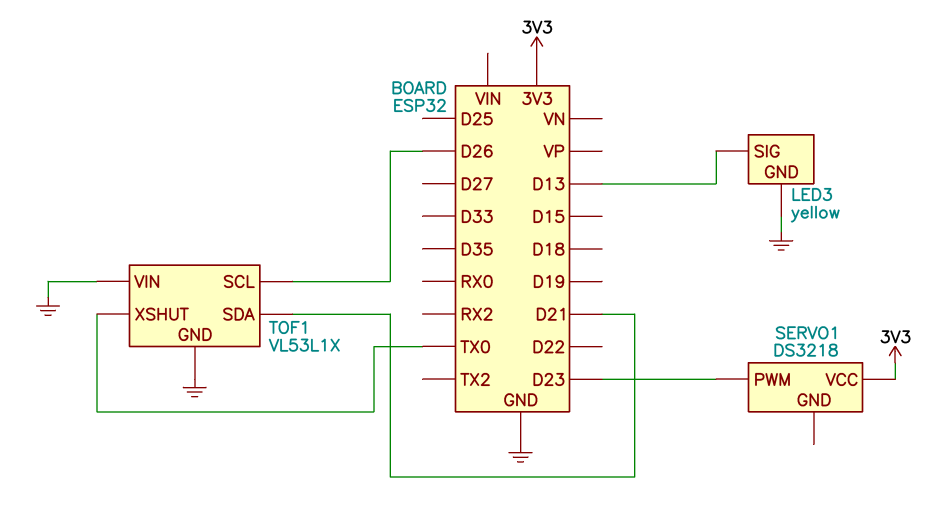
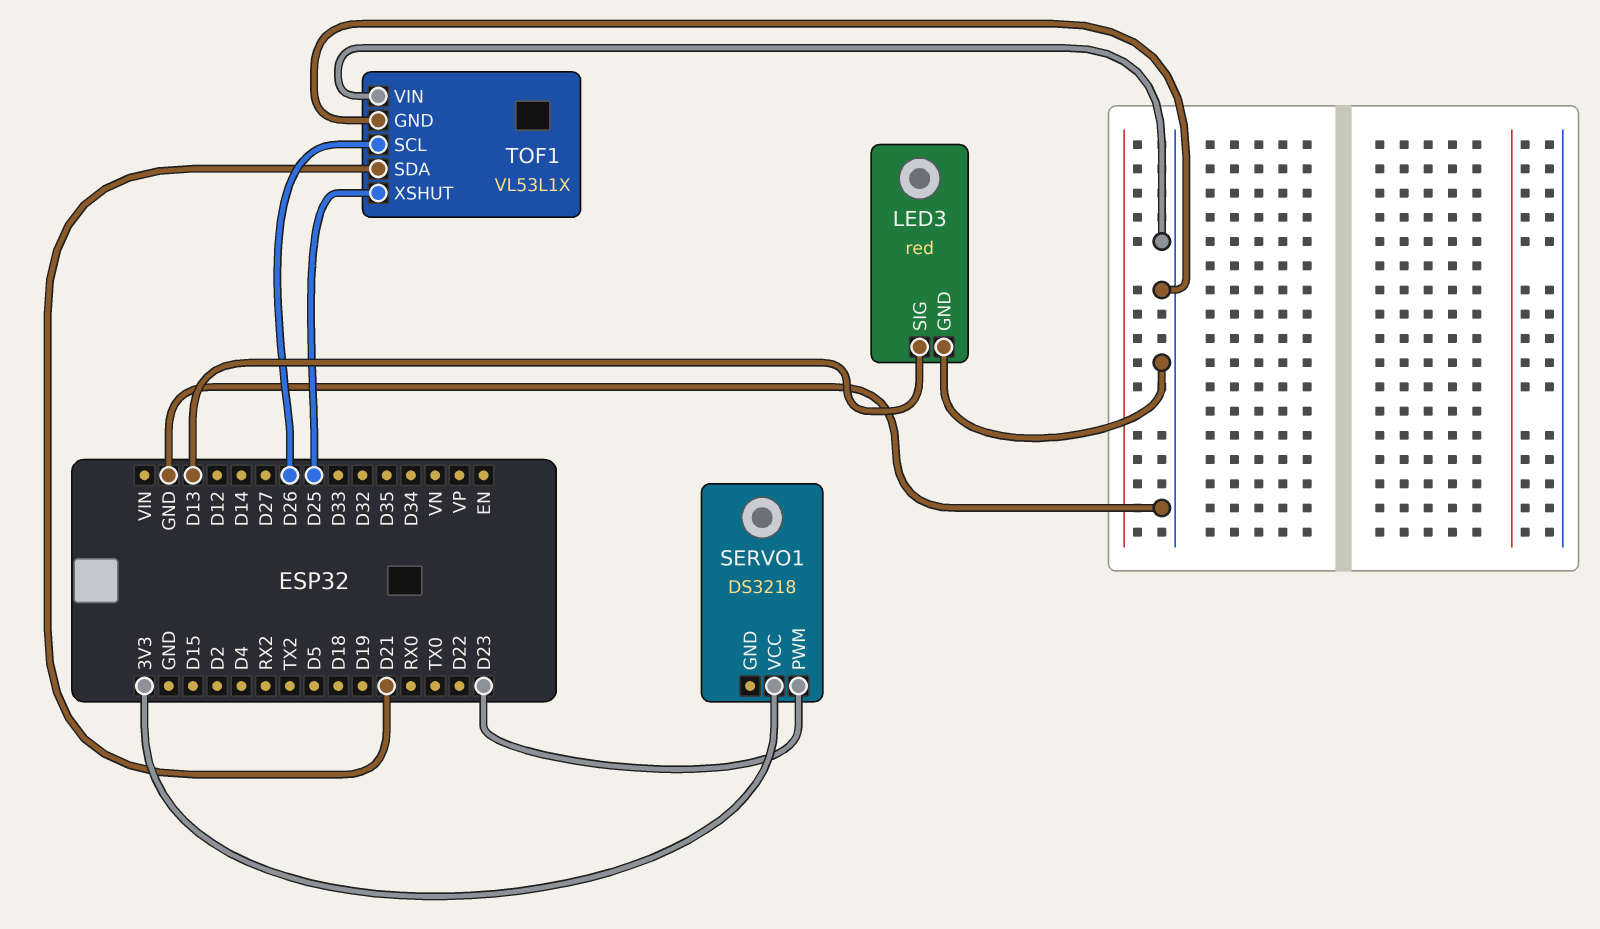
LED3: yellow -> red
TOF1 pin XSHUT: TX0 -> D25

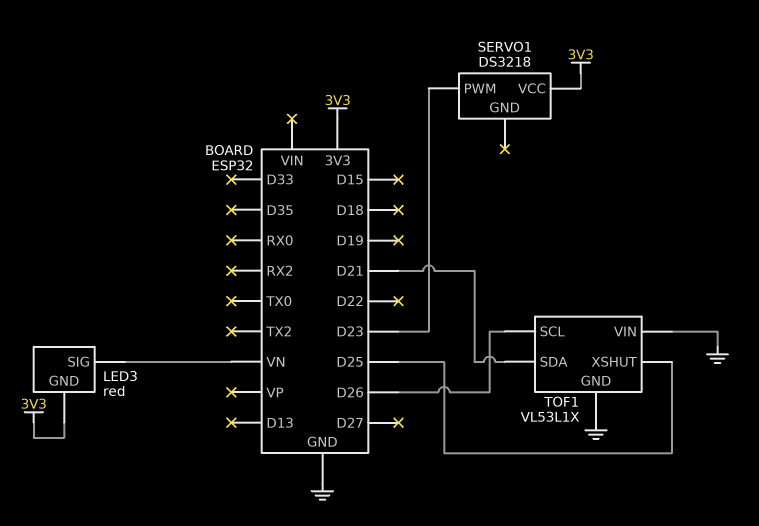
LED3 pin GND: GND -> 3V3
LED3 pin SIG: D13 -> VN

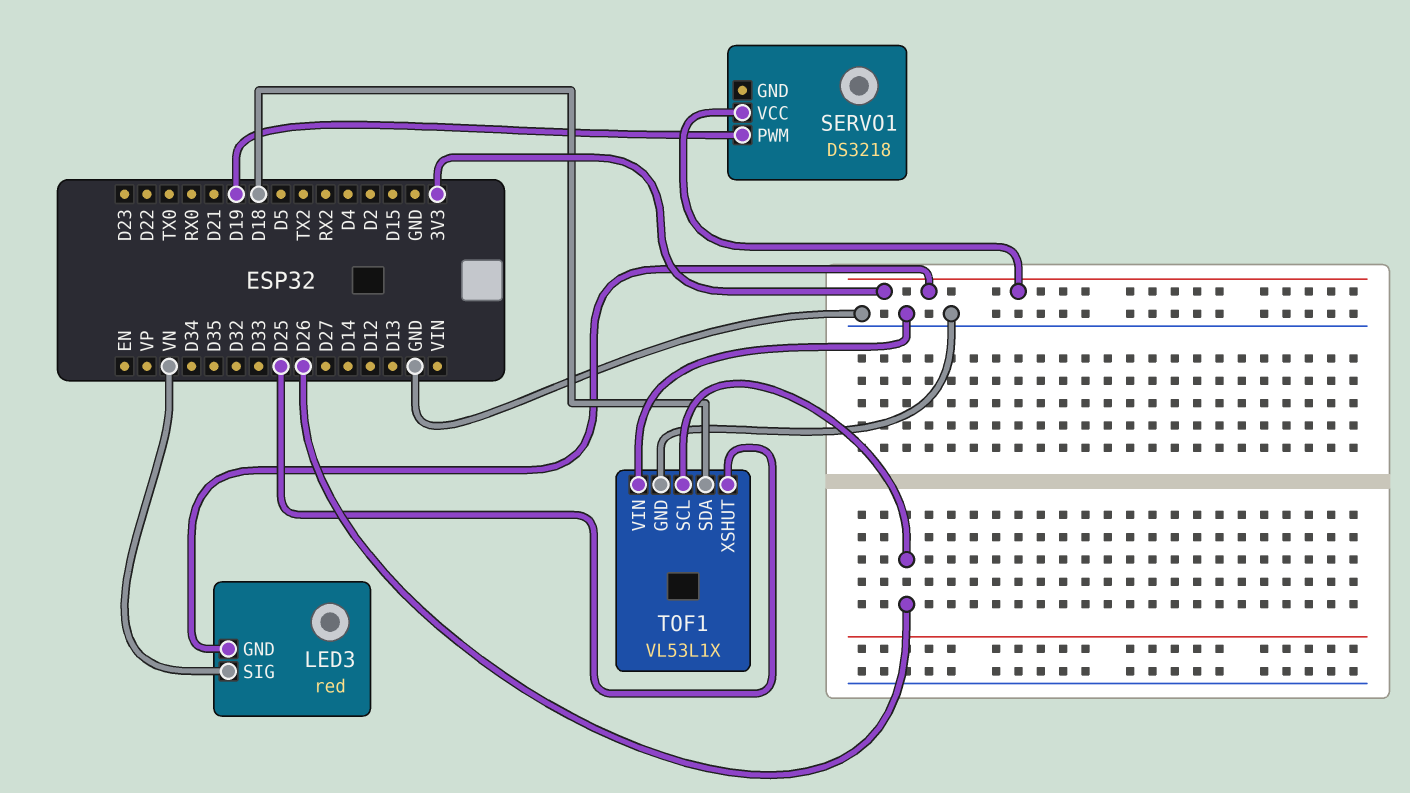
SERVO1 pin PWM: D23 -> D19
TOF1 pin SDA: D21 -> D18

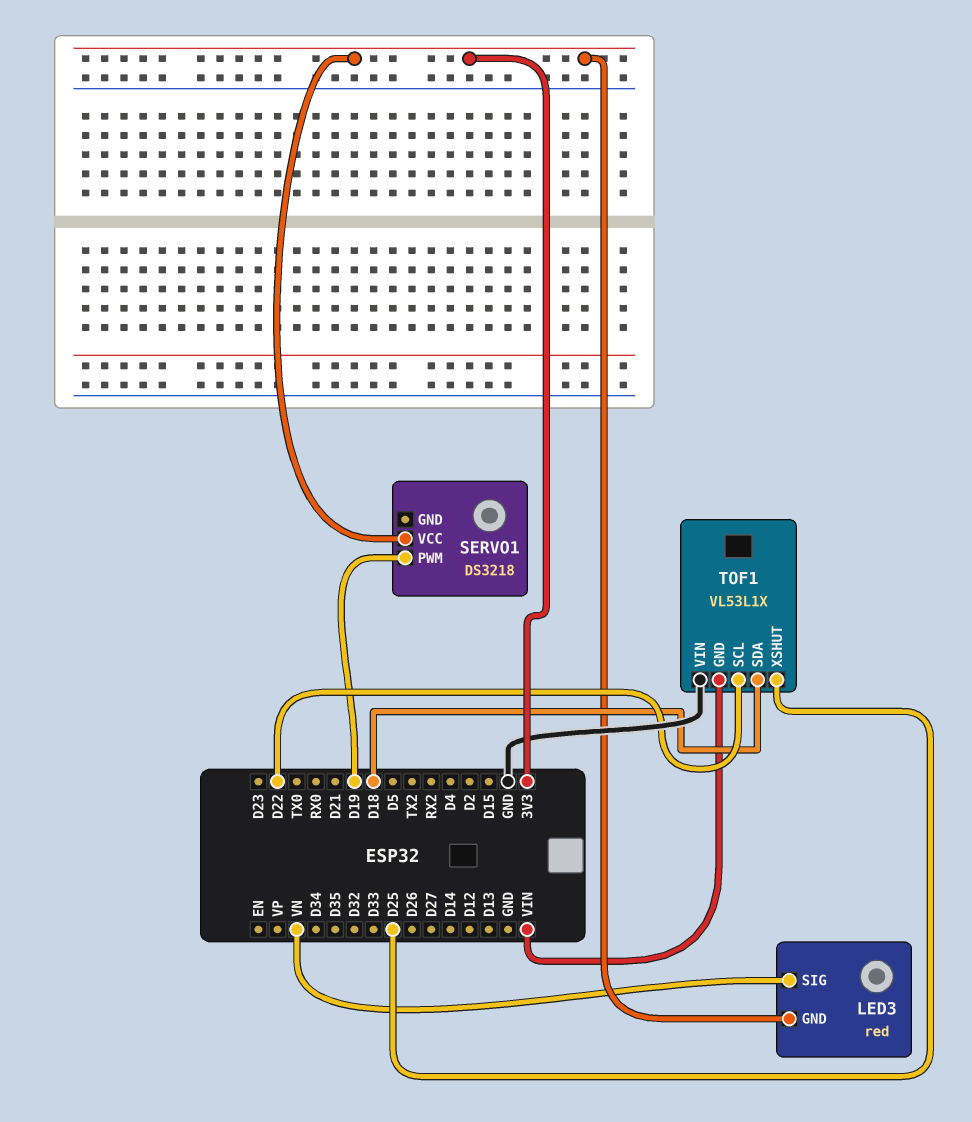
TOF1 pin GND: GND -> VIN
TOF1 pin SCL: D26 -> D22

